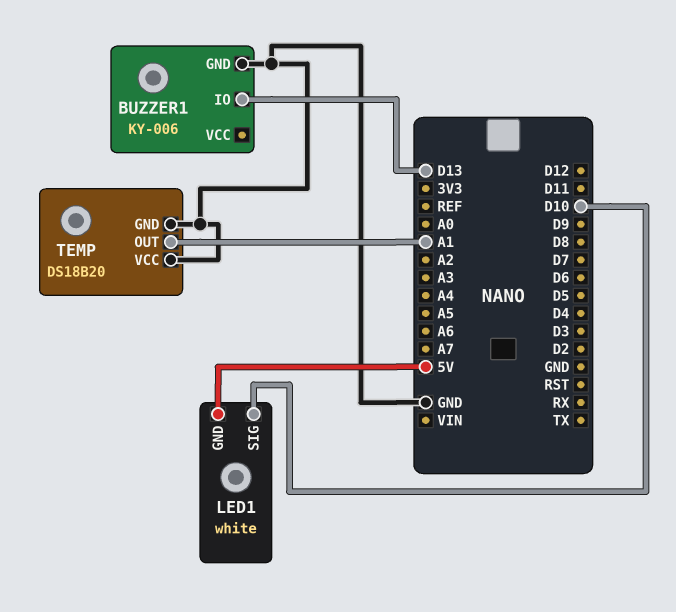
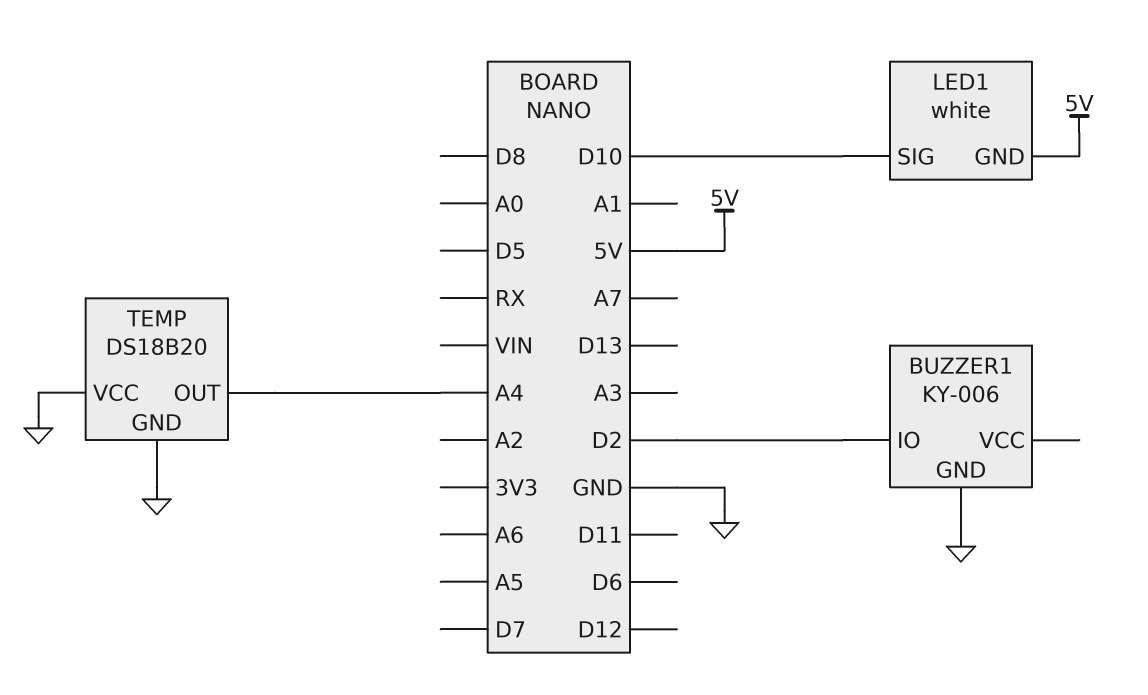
BUZZER1 pin IO: D13 -> D2
TEMP pin OUT: A1 -> A4

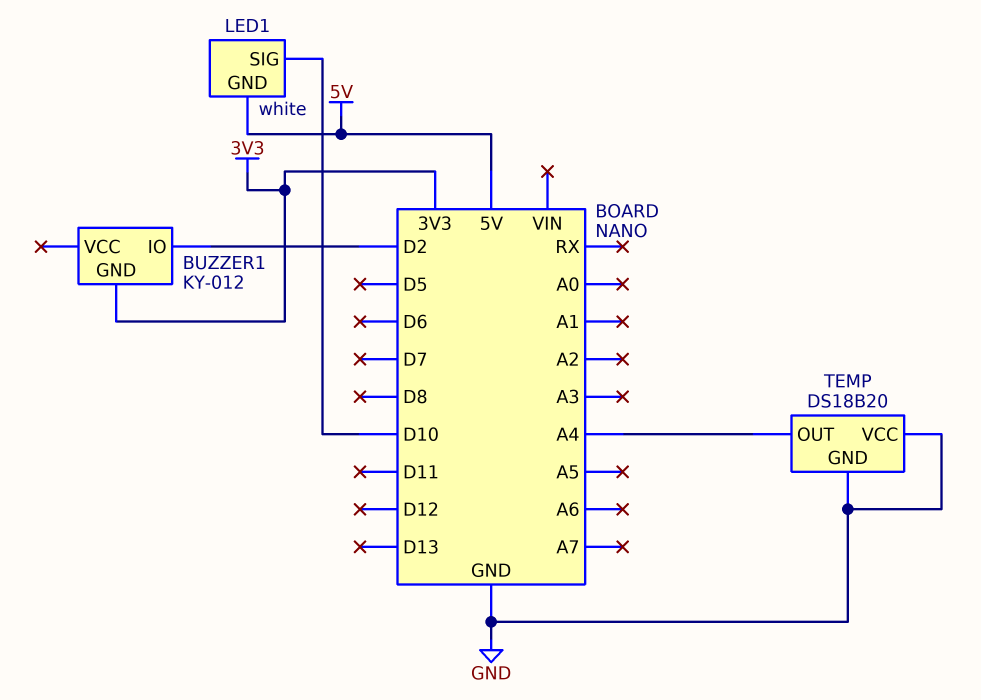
BUZZER1: KY-006 -> KY-012
BUZZER1 pin GND: GND -> 3V3

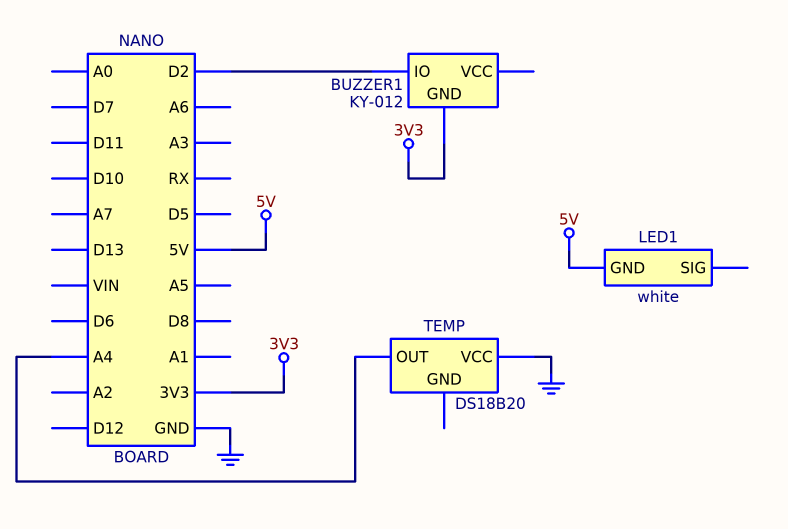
LED1 pin SIG: D10 -> none
TEMP pin GND: GND -> none

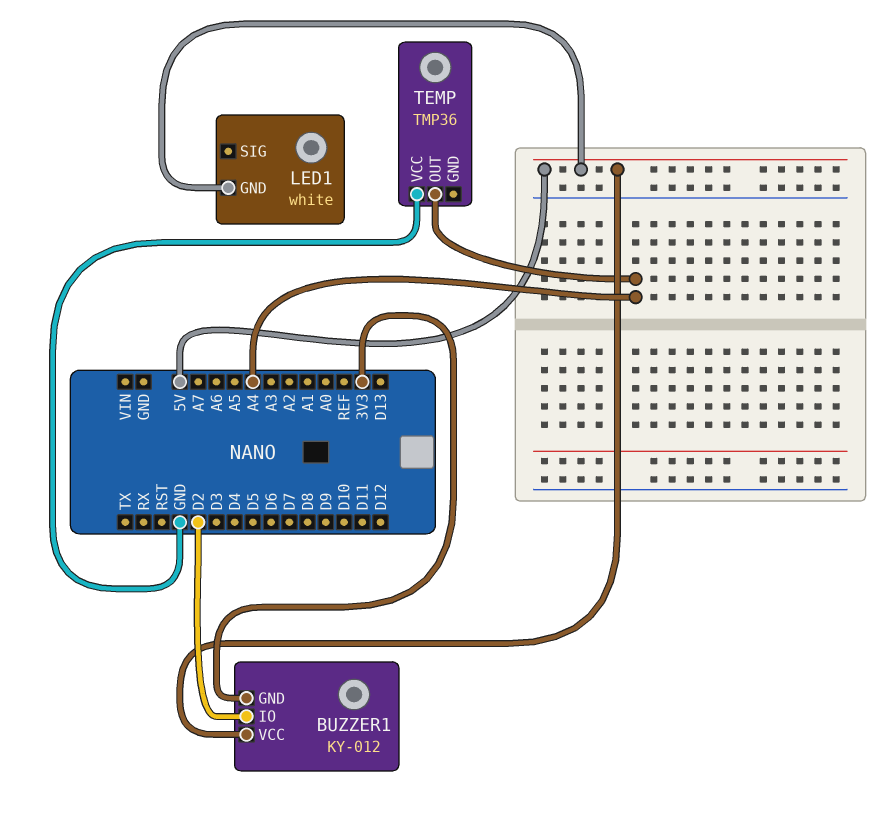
BUZZER1 pin VCC: none -> 5V
TEMP: DS18B20 -> TMP36

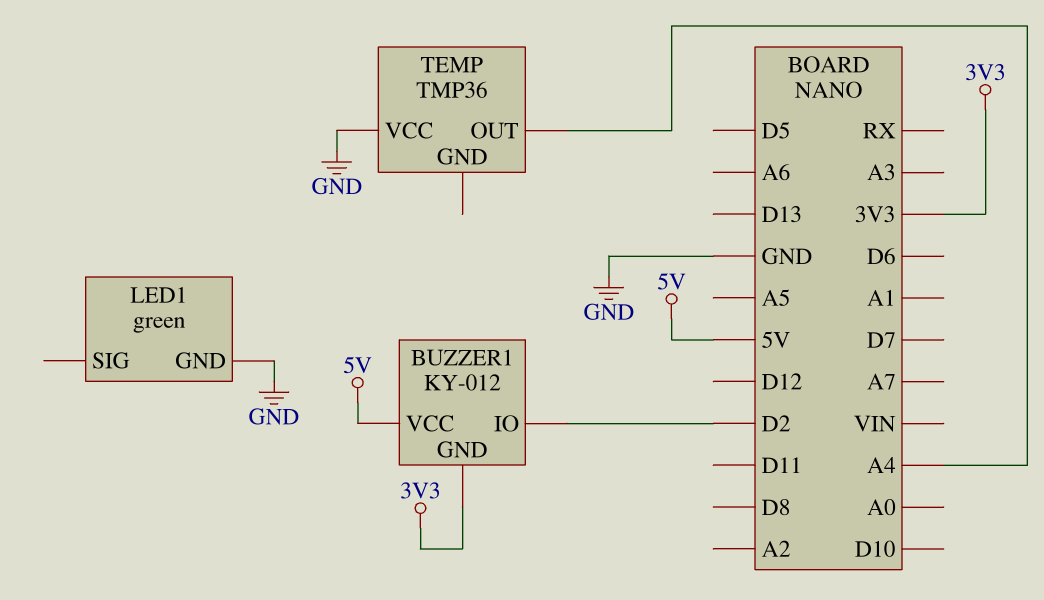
LED1: white -> green
LED1 pin GND: 5V -> GND

